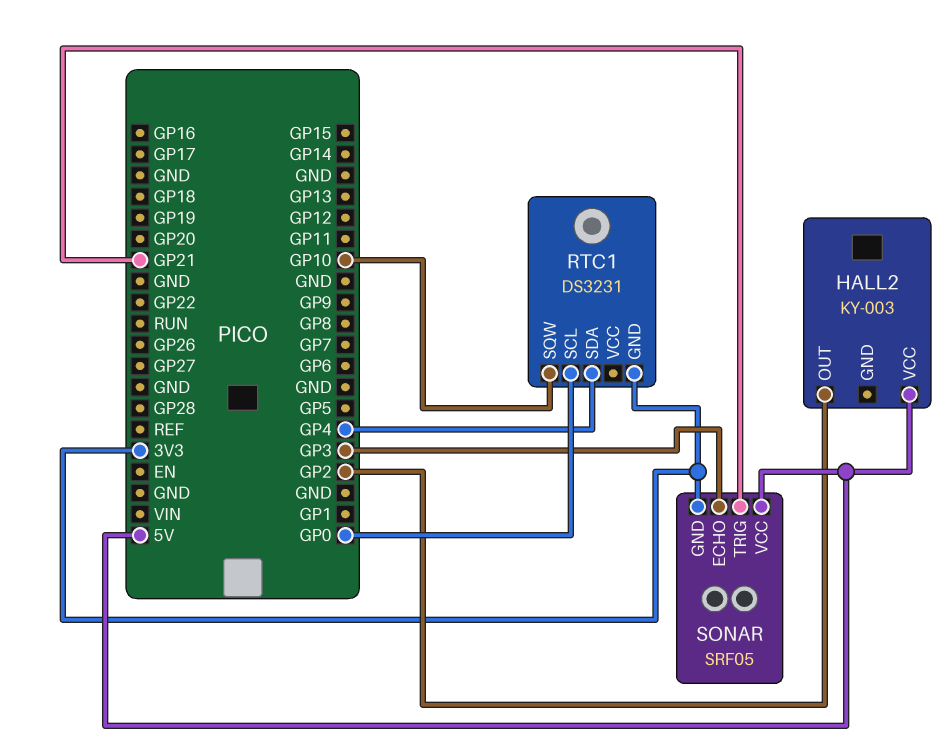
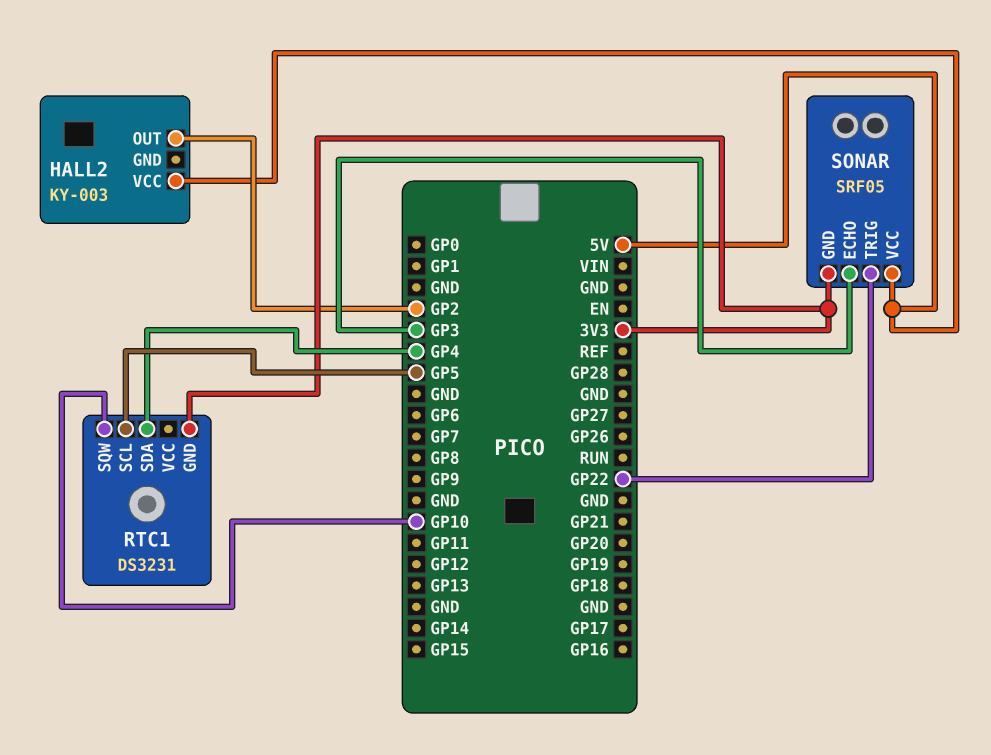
RTC1 pin SCL: GP0 -> GP5
SONAR pin TRIG: GP21 -> GP22

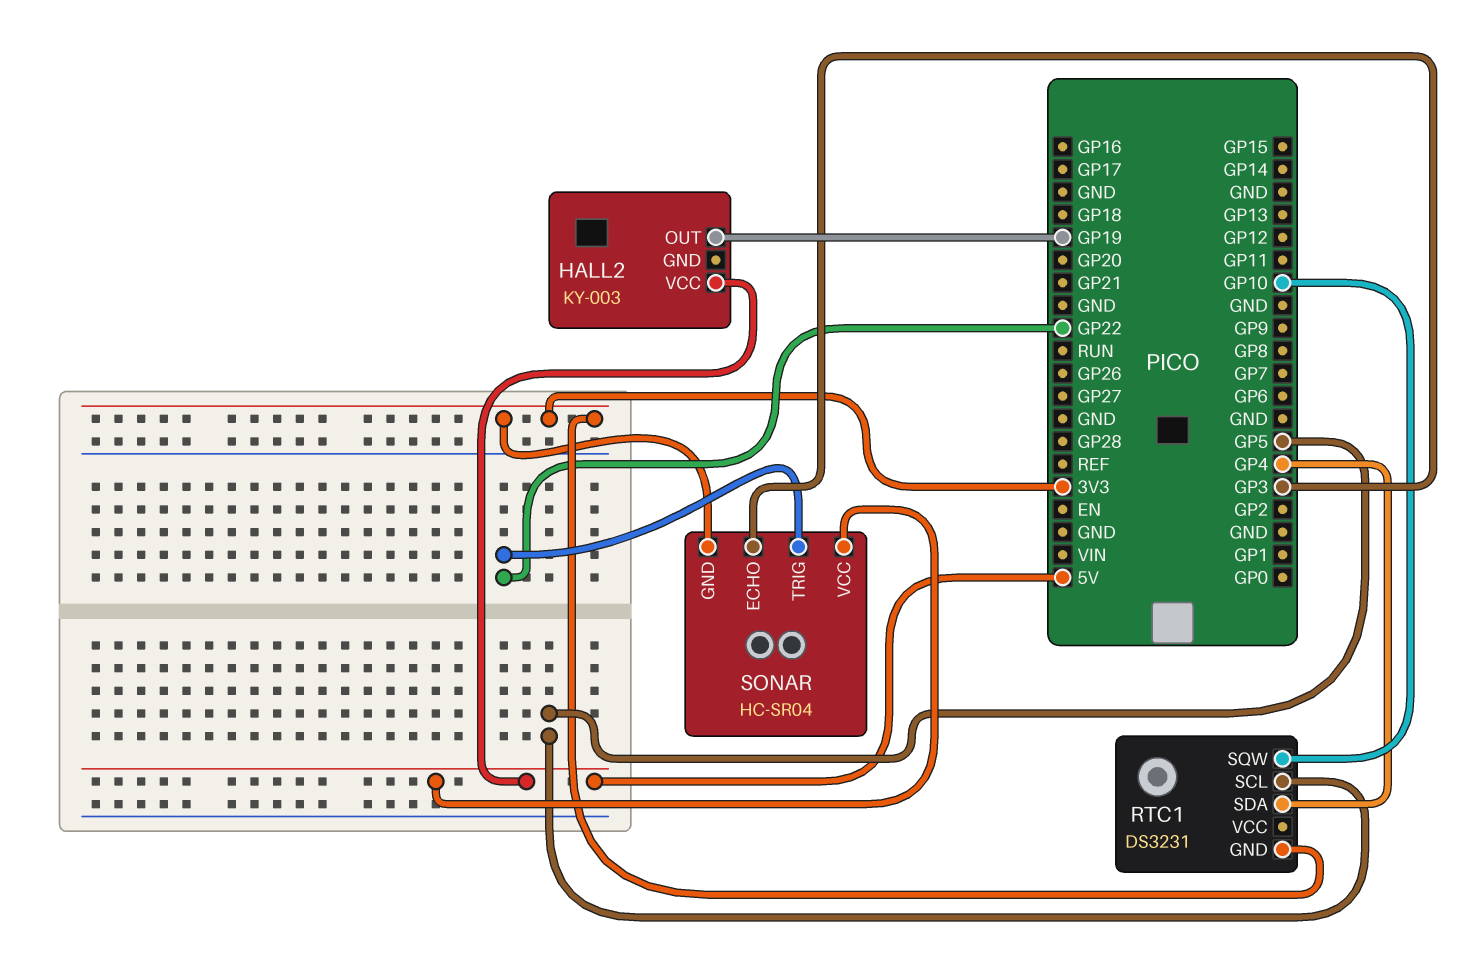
HALL2 pin OUT: GP2 -> GP19
SONAR: SRF05 -> HC-SR04

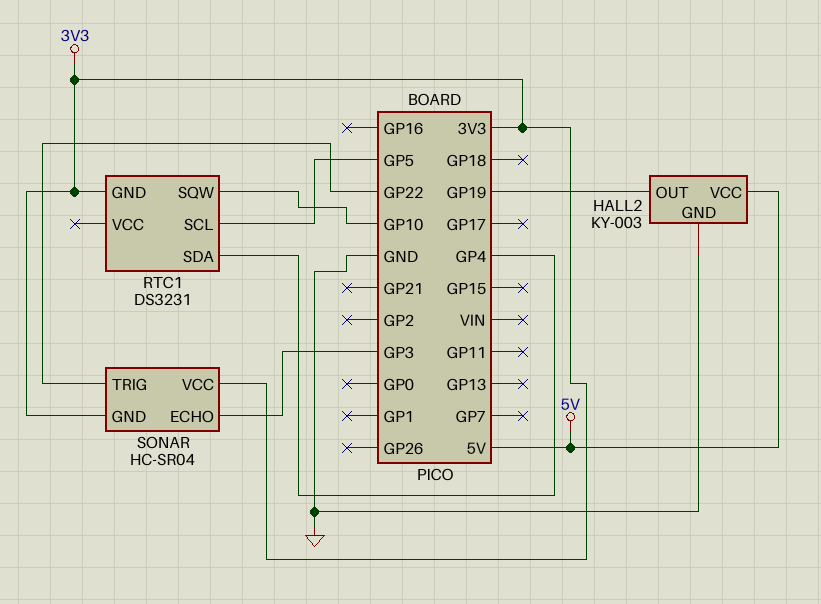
HALL2 pin GND: none -> GND
SONAR pin VCC: 5V -> 3V3

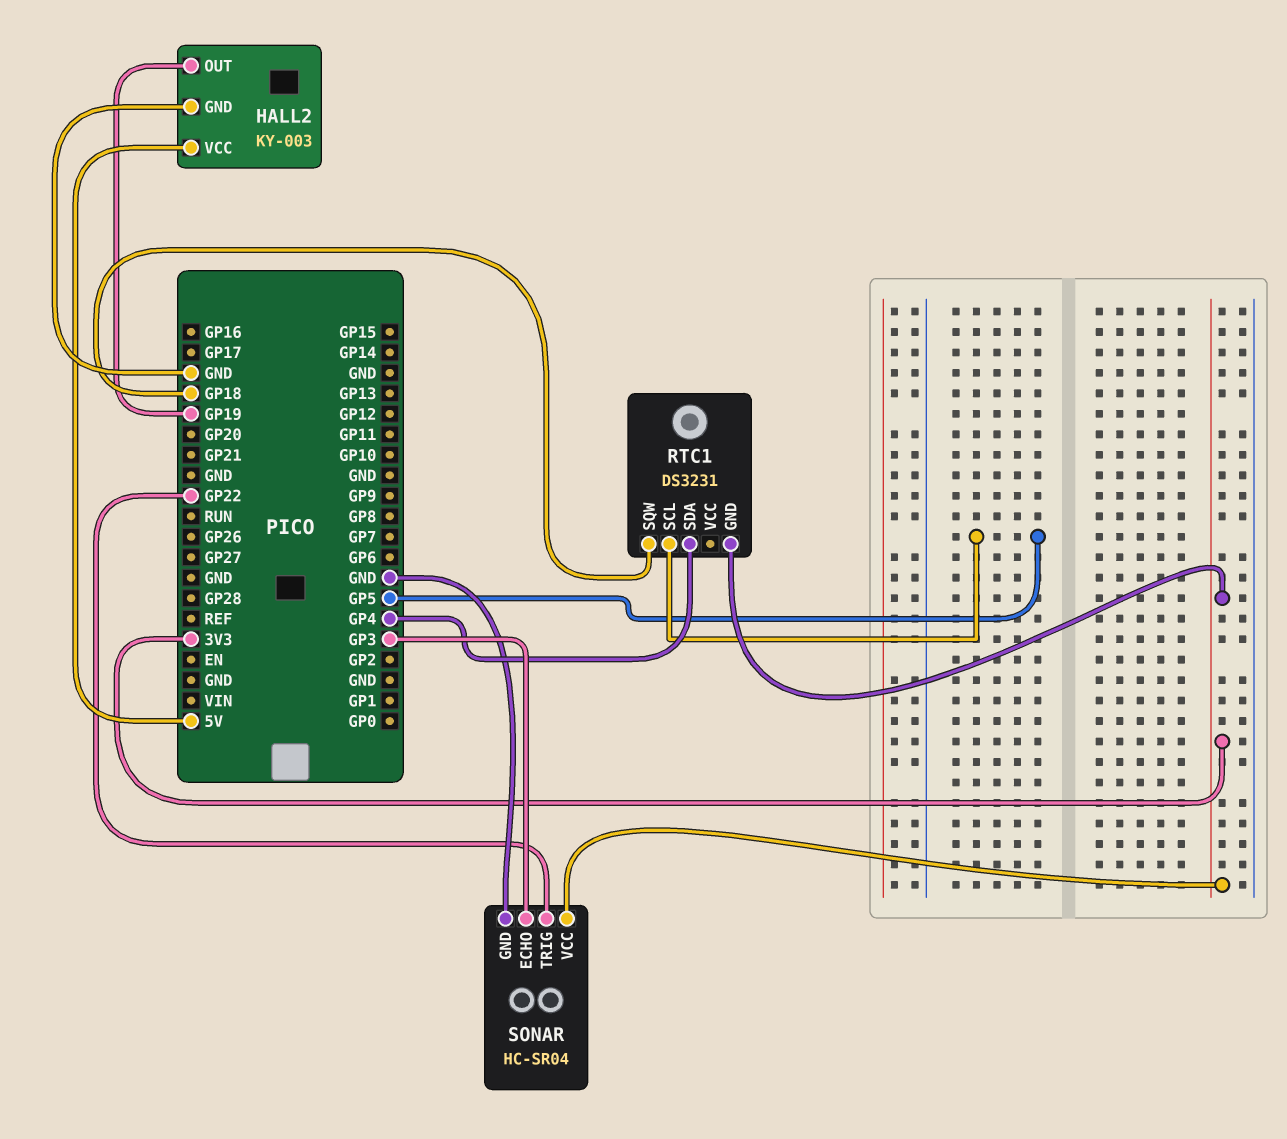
RTC1 pin SQW: GP10 -> GP18
SONAR pin GND: 3V3 -> GND

